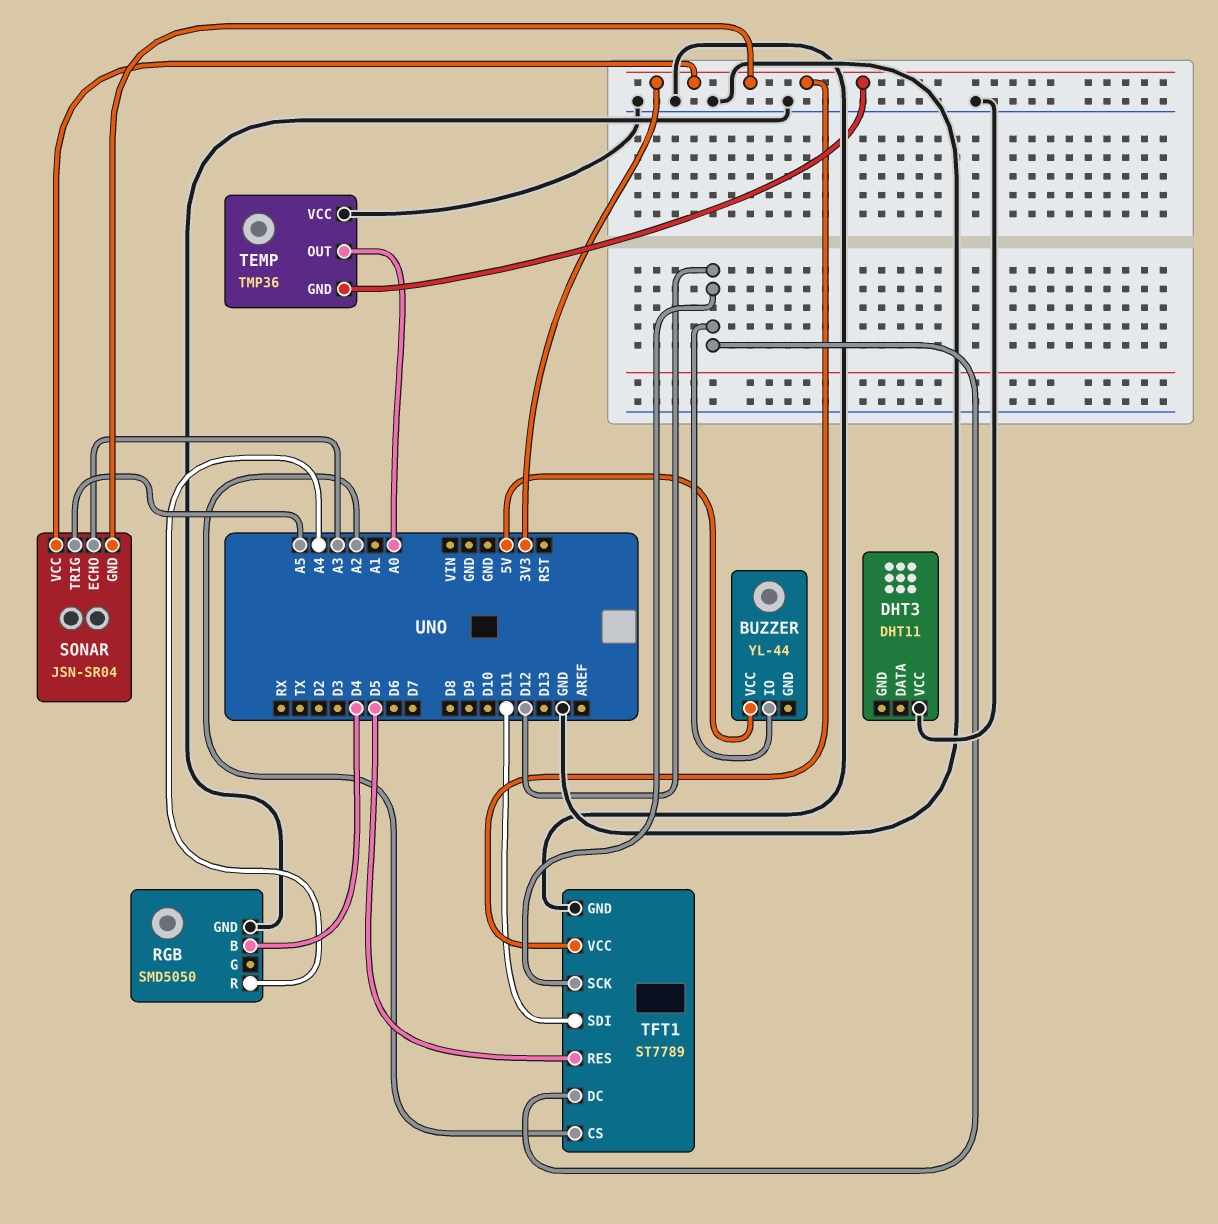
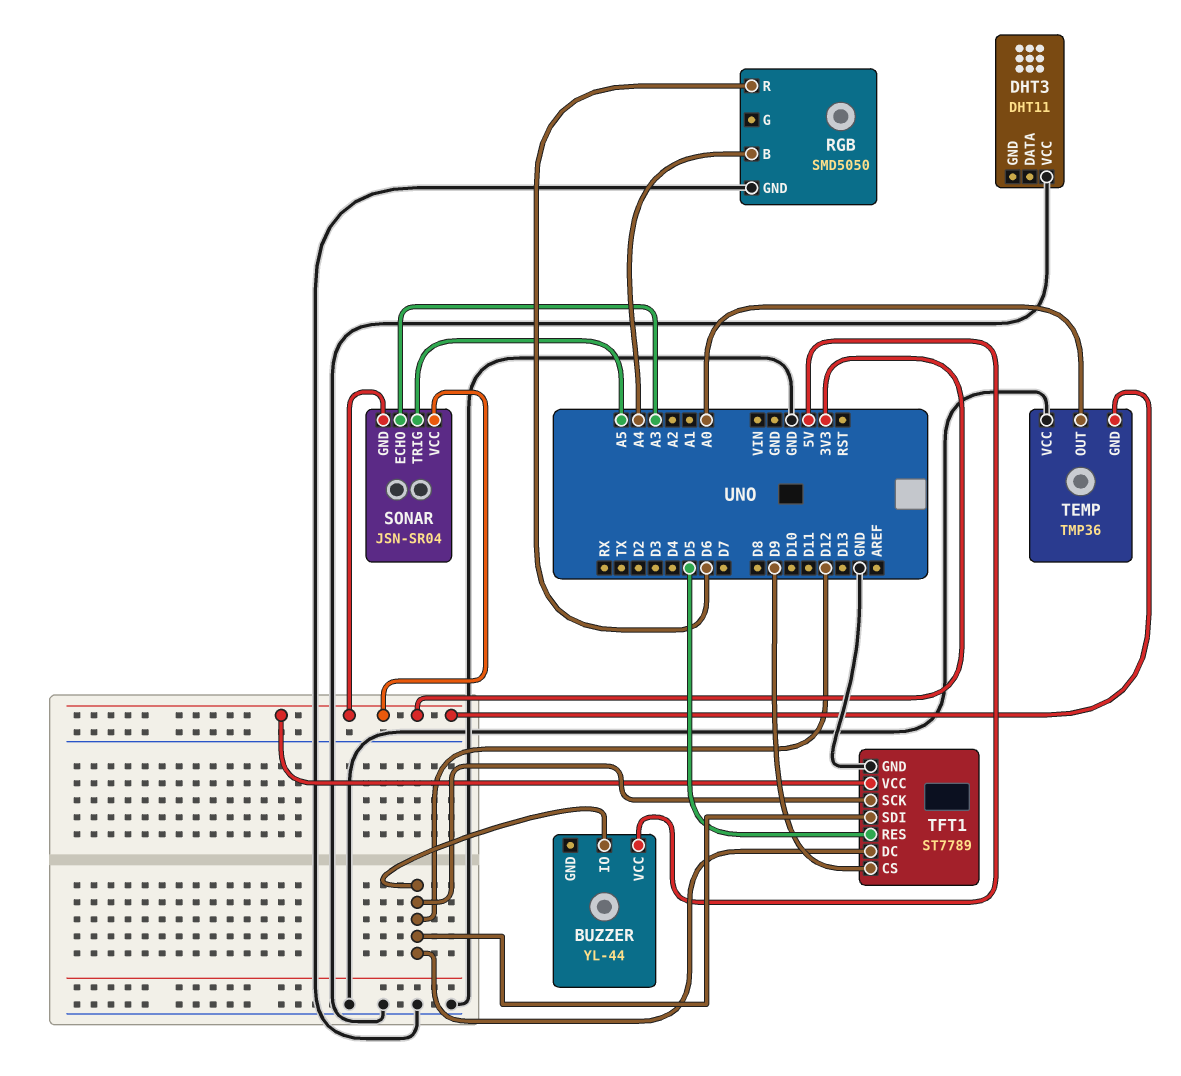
RGB pin B: D4 -> A4
RGB pin R: A4 -> D6
TFT1 pin CS: A2 -> D9
TFT1 pin SDI: D11 -> D12

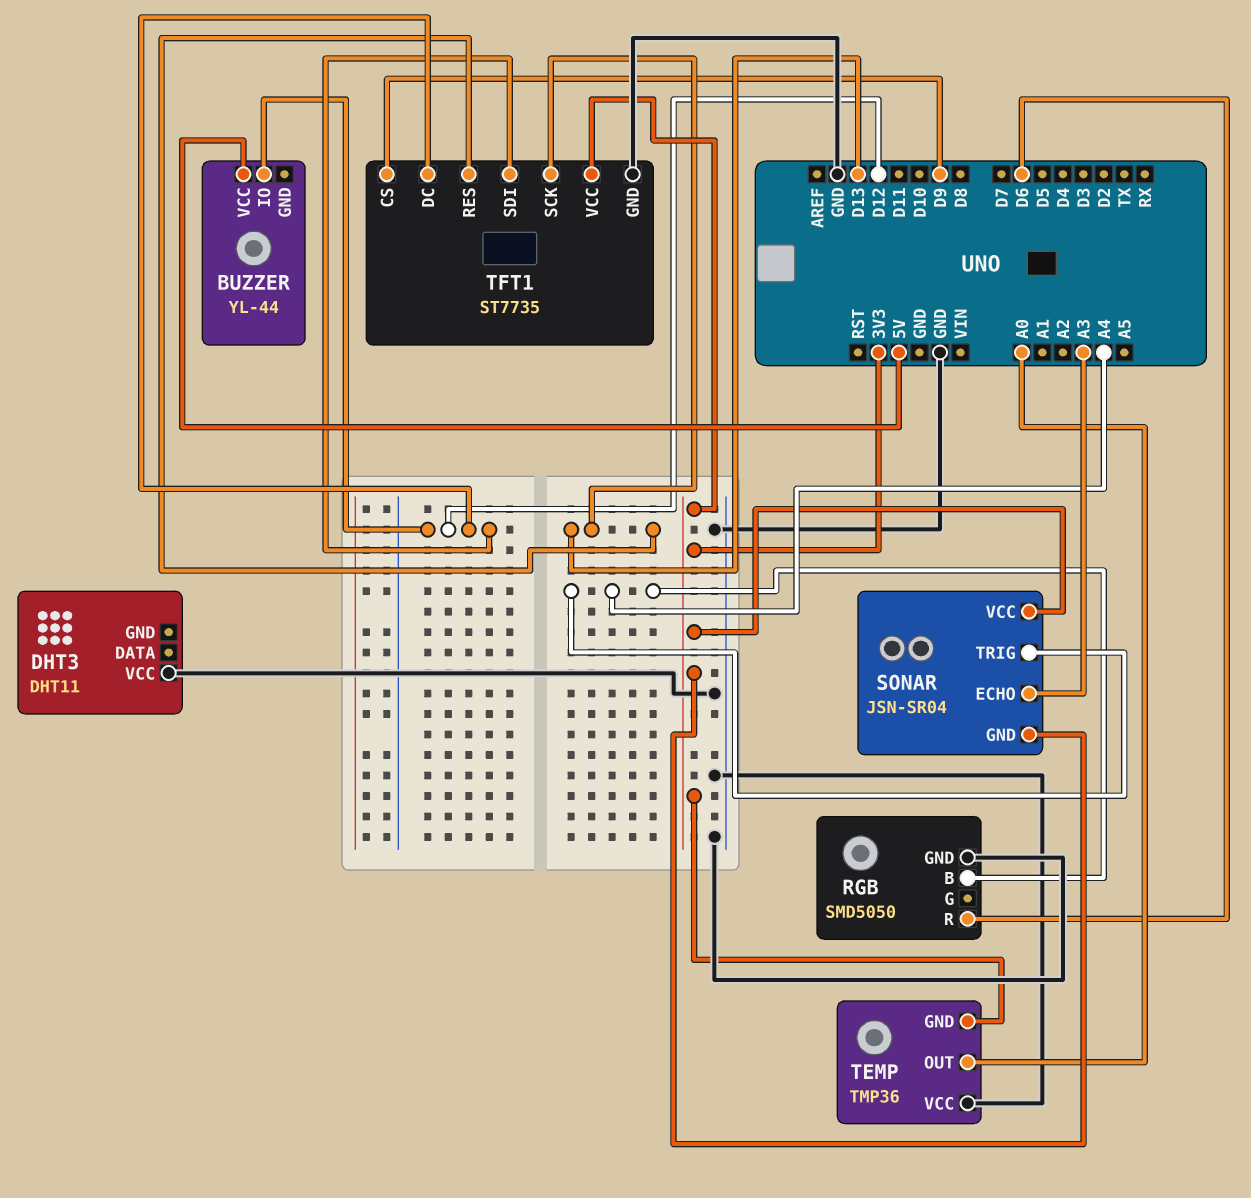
SONAR pin TRIG: A5 -> A4
TFT1: ST7789 -> ST7735
TFT1 pin RES: D5 -> D13
TFT1 pin SCK: D12 -> D13

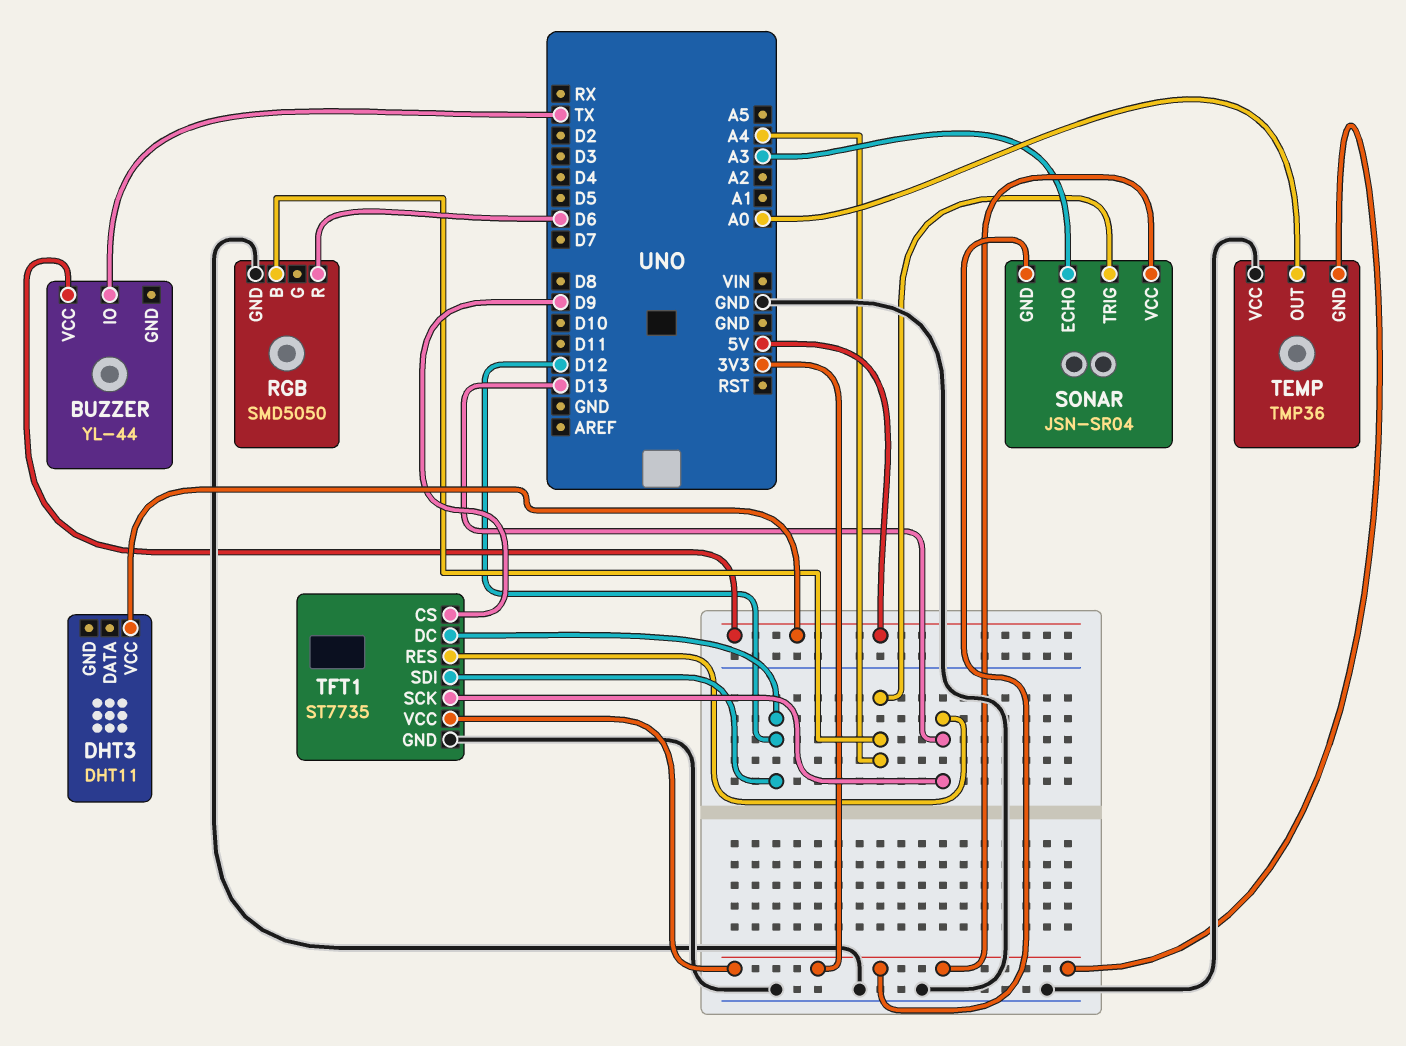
BUZZER pin IO: D12 -> TX
DHT3 pin VCC: GND -> 5V

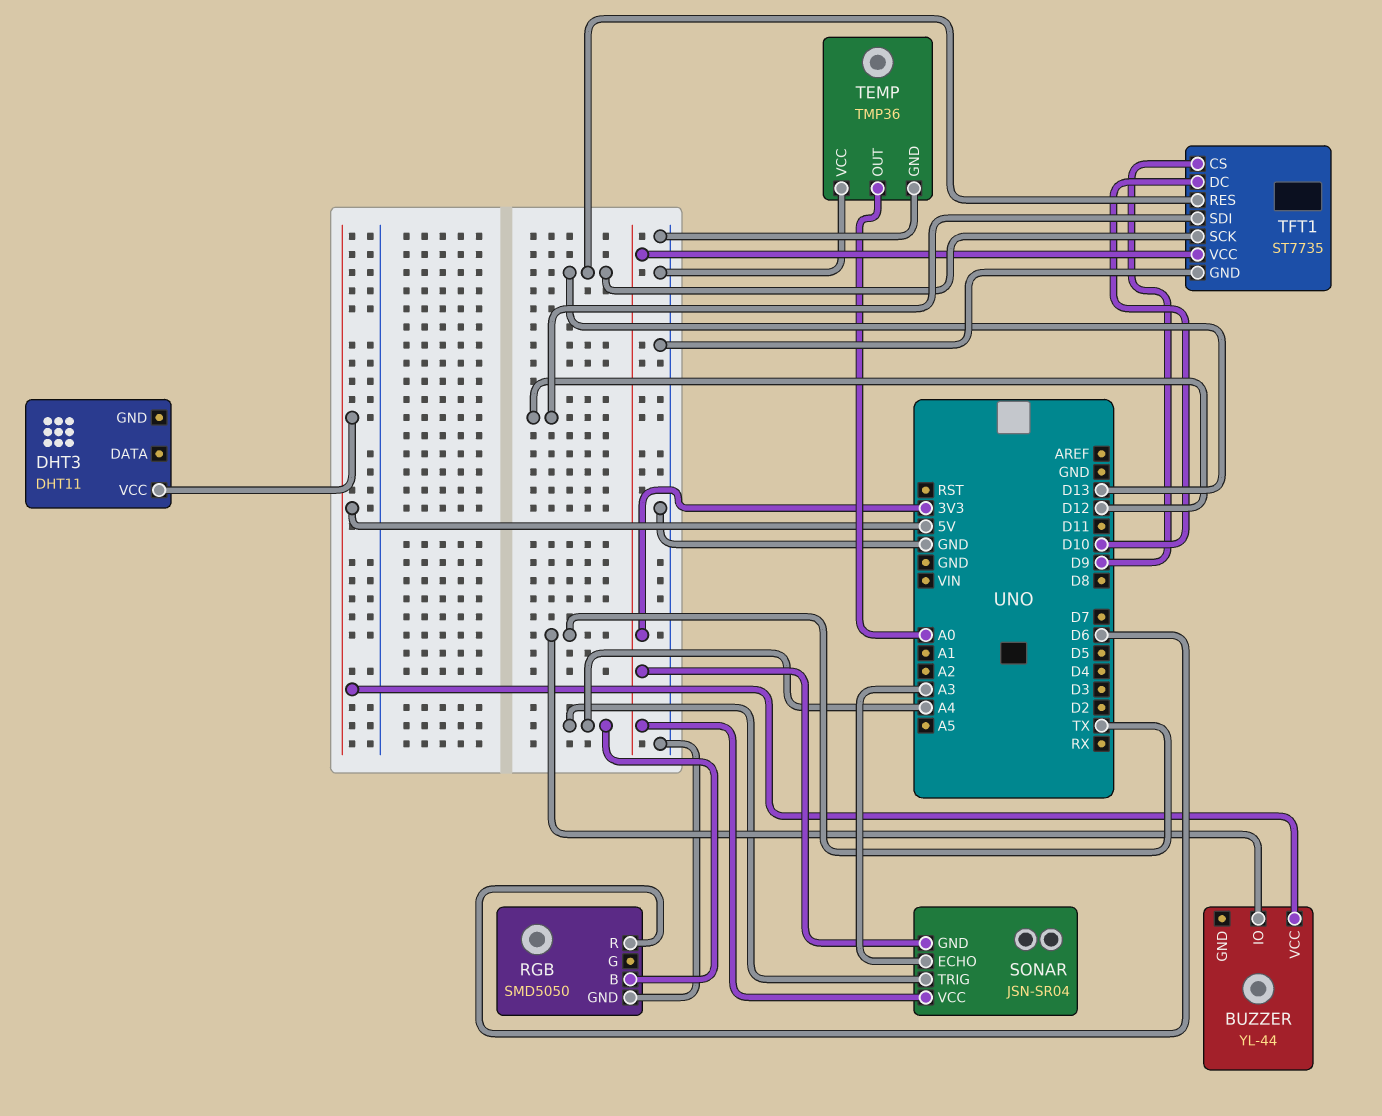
TEMP pin GND: 3V3 -> GND
TFT1 pin DC: D12 -> D10

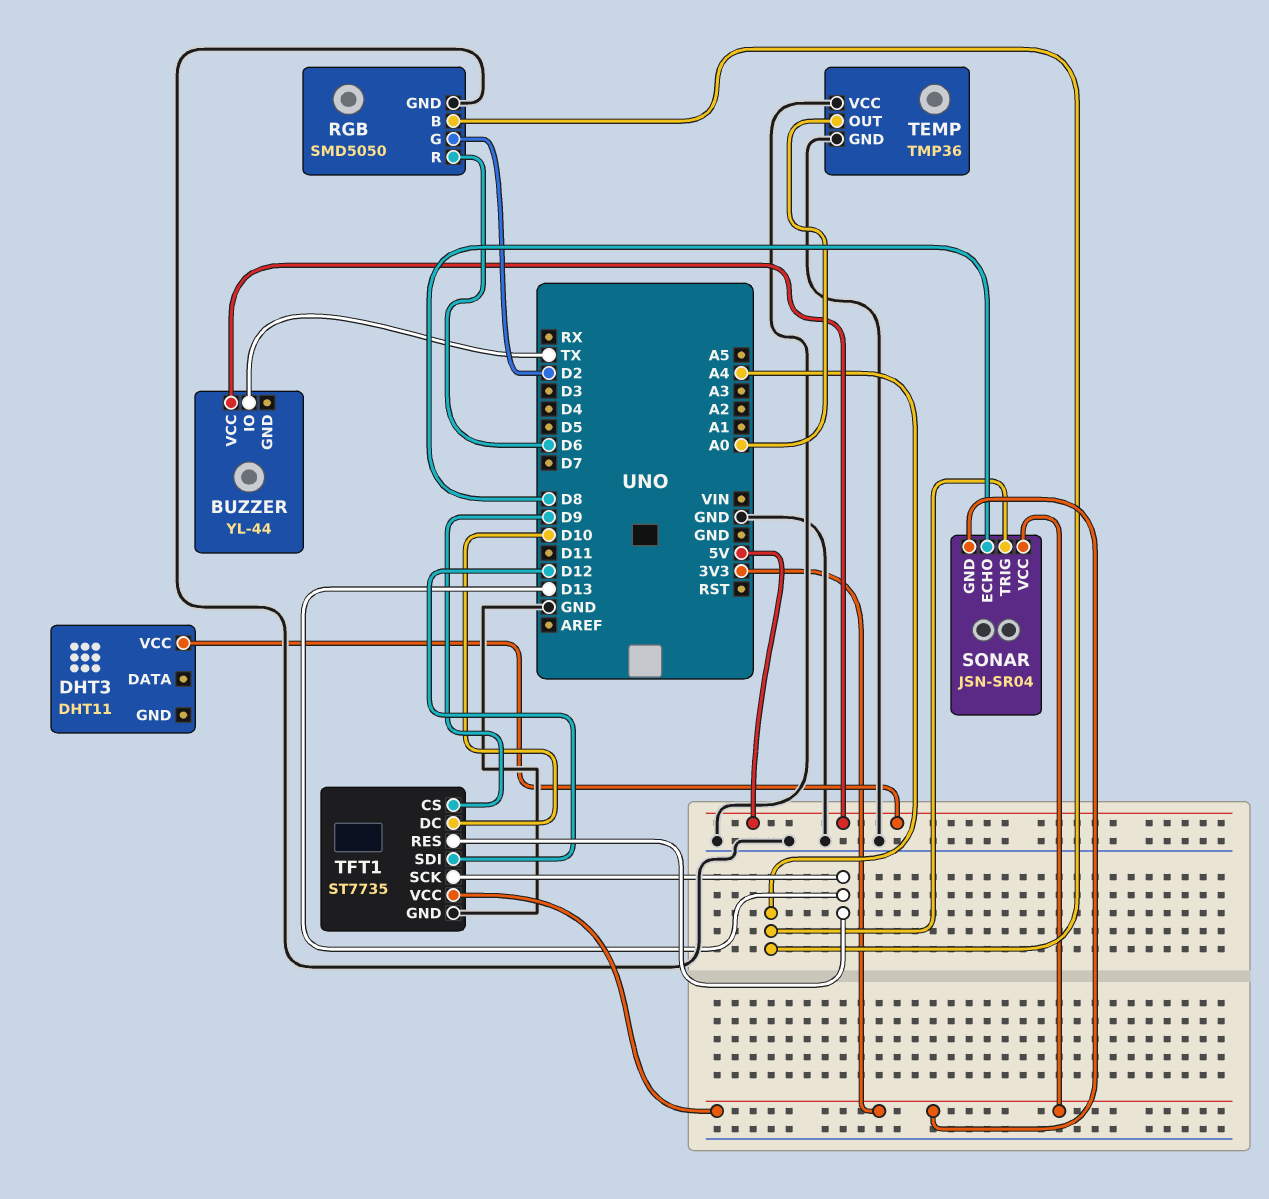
RGB pin G: none -> D2
SONAR pin ECHO: A3 -> D8

